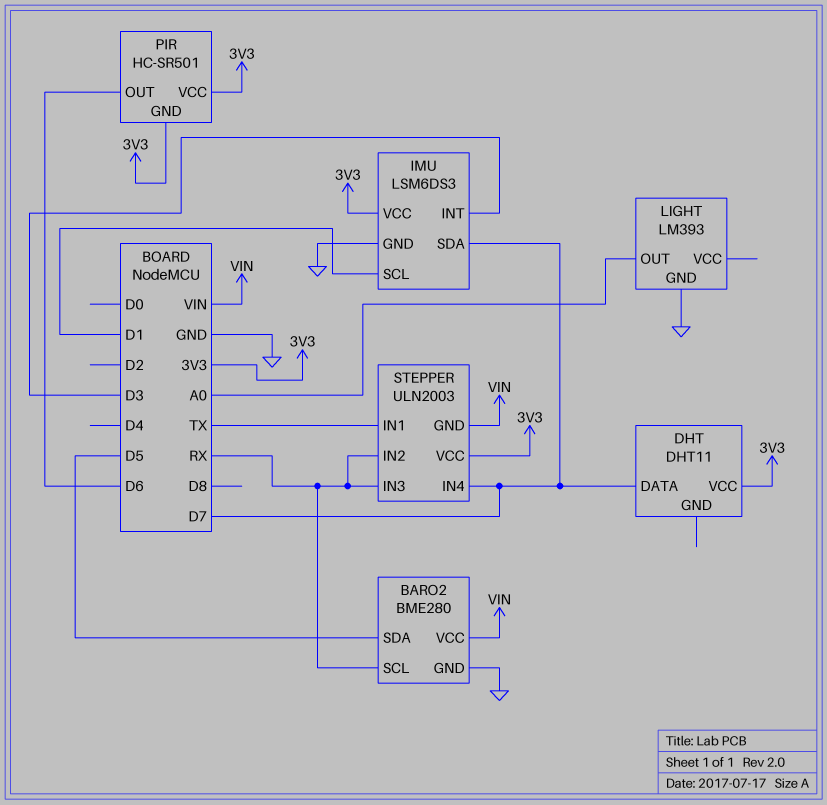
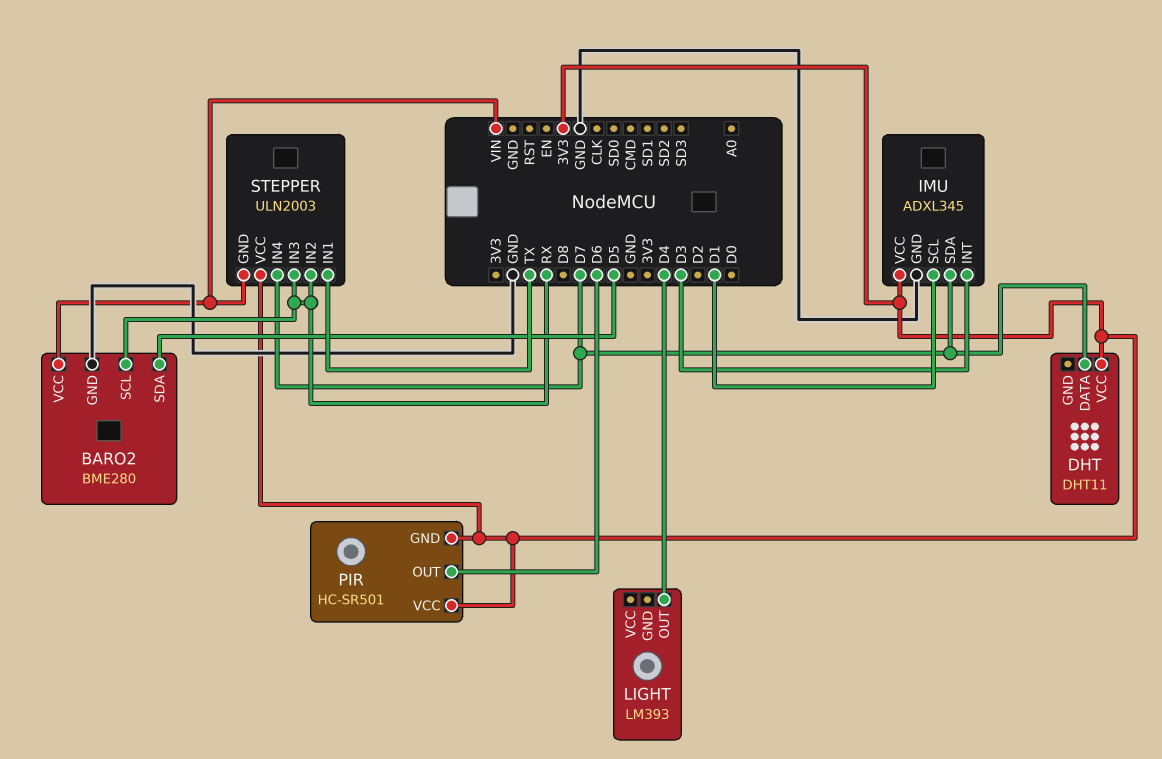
IMU: LSM6DS3 -> ADXL345
LIGHT pin GND: GND -> none
LIGHT pin OUT: A0 -> D4

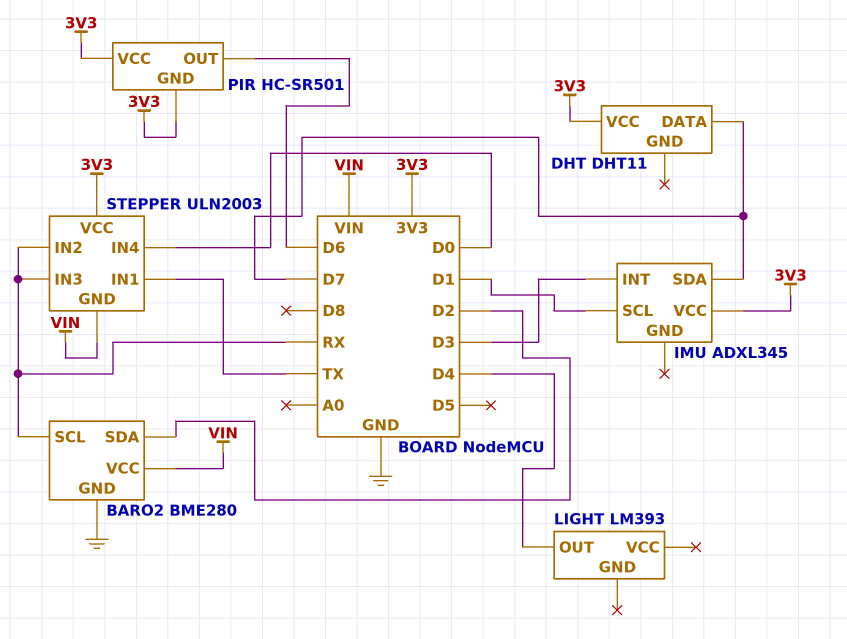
BARO2 pin SDA: D5 -> D2
IMU pin GND: GND -> none
STEPPER pin IN4: D7 -> D0

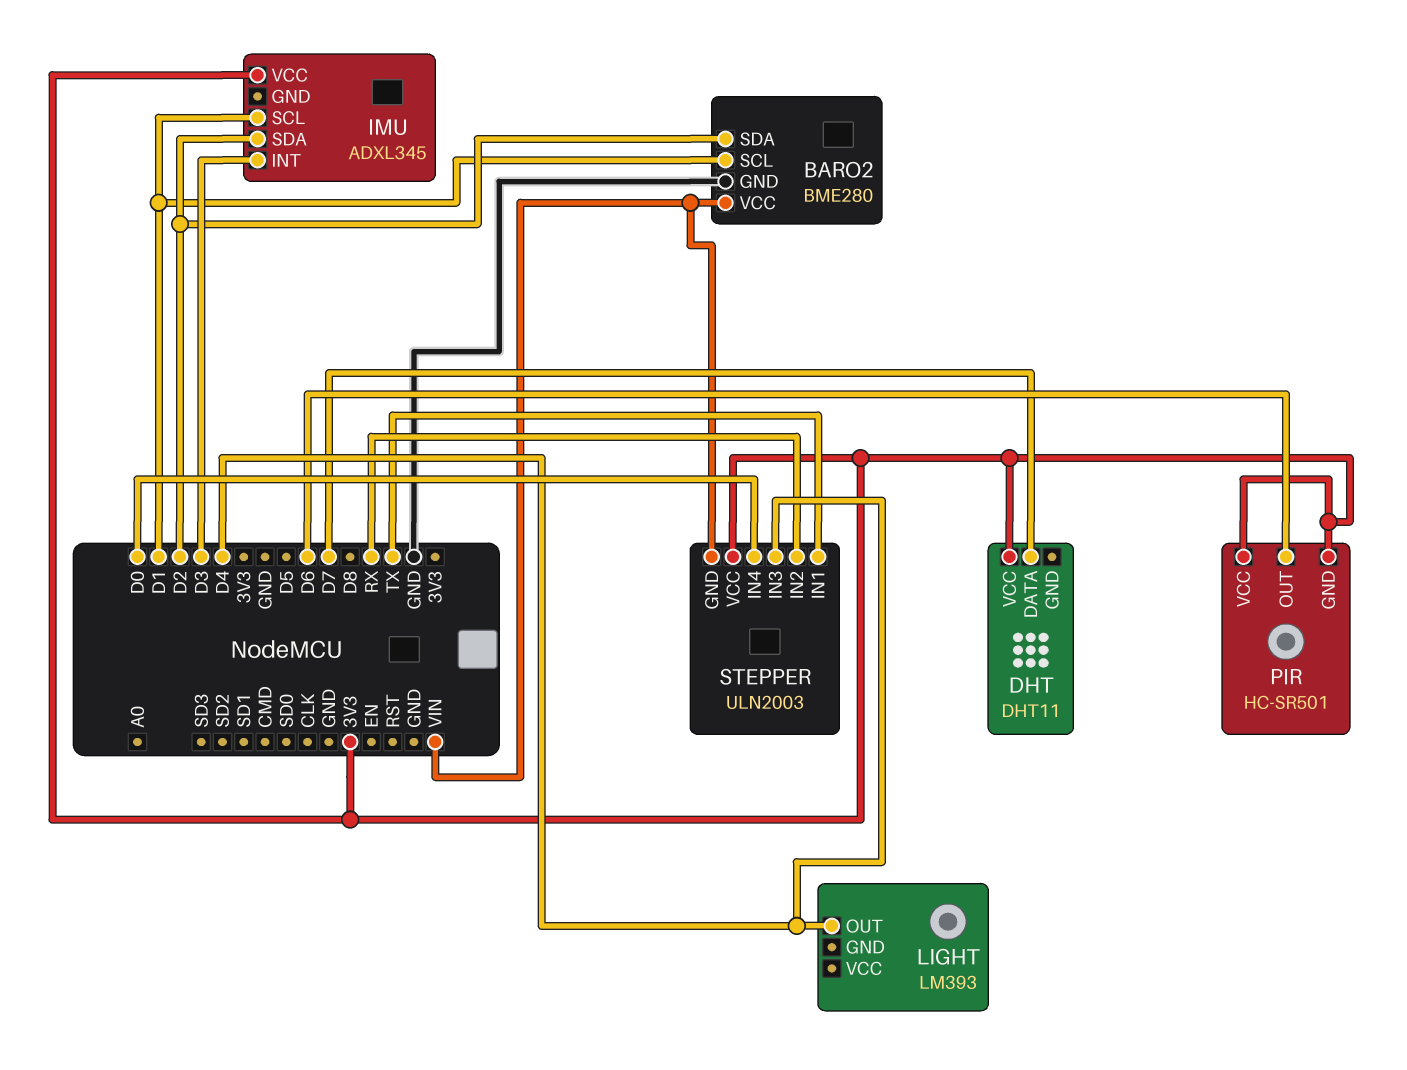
BARO2 pin SCL: RX -> D1
IMU pin SDA: D7 -> D2
STEPPER pin IN3: RX -> D4

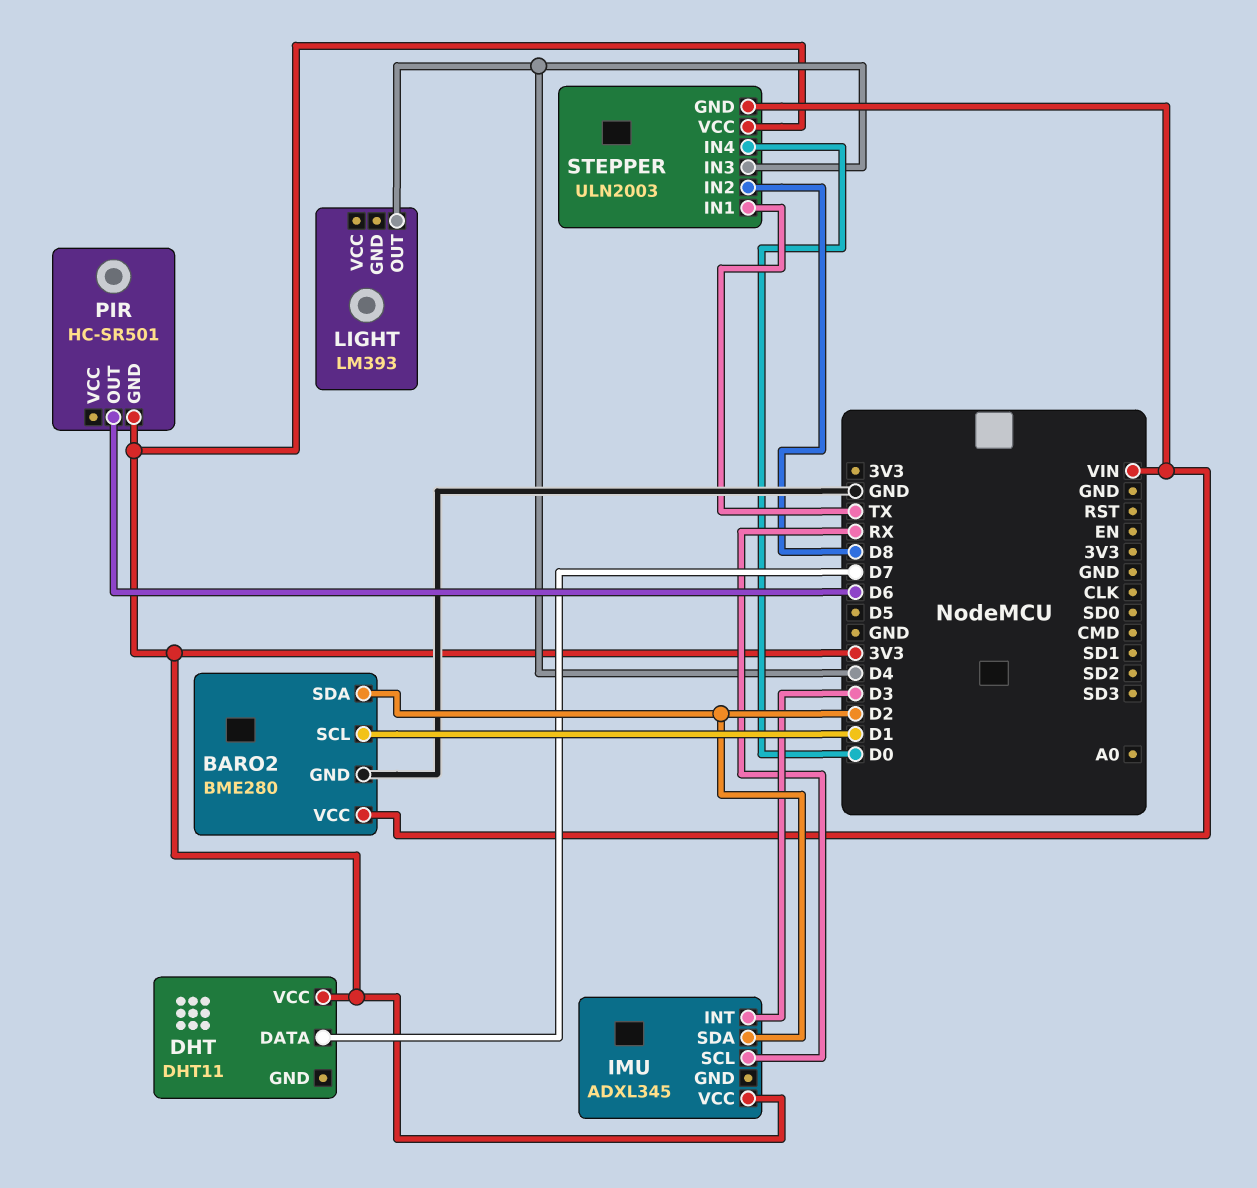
IMU pin SCL: D1 -> RX
PIR pin VCC: 3V3 -> none
STEPPER pin IN2: RX -> D8

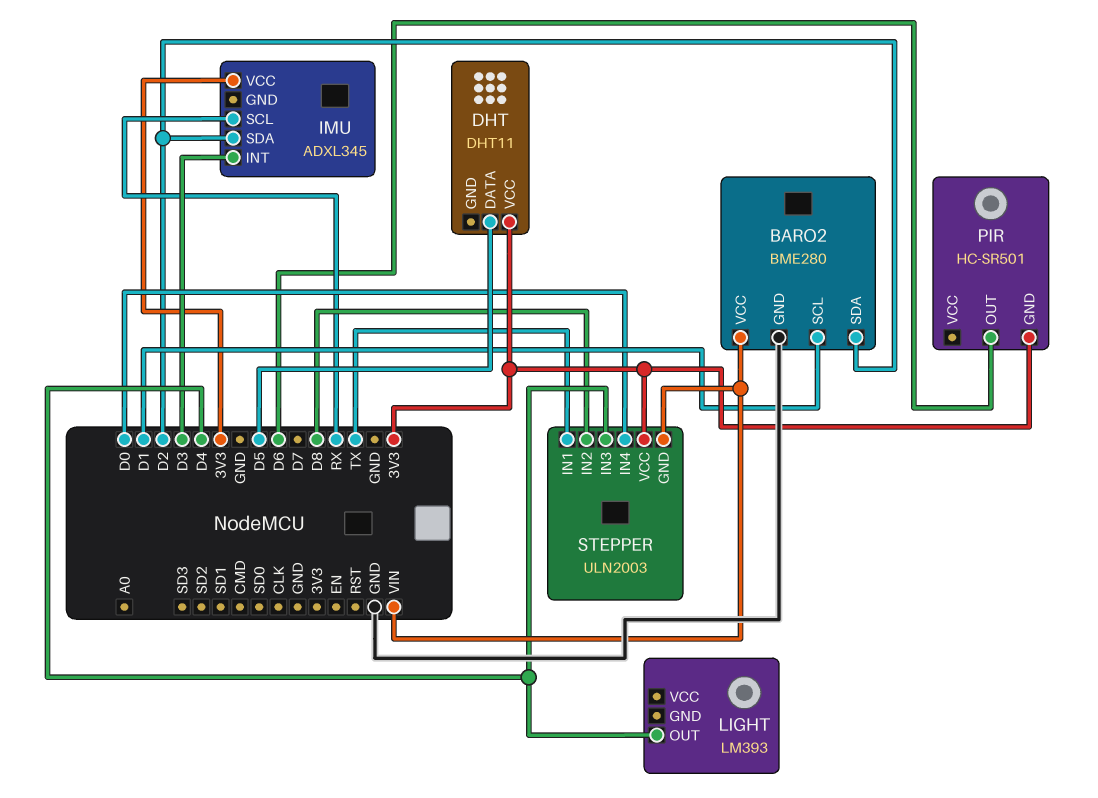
DHT pin DATA: D7 -> D5

